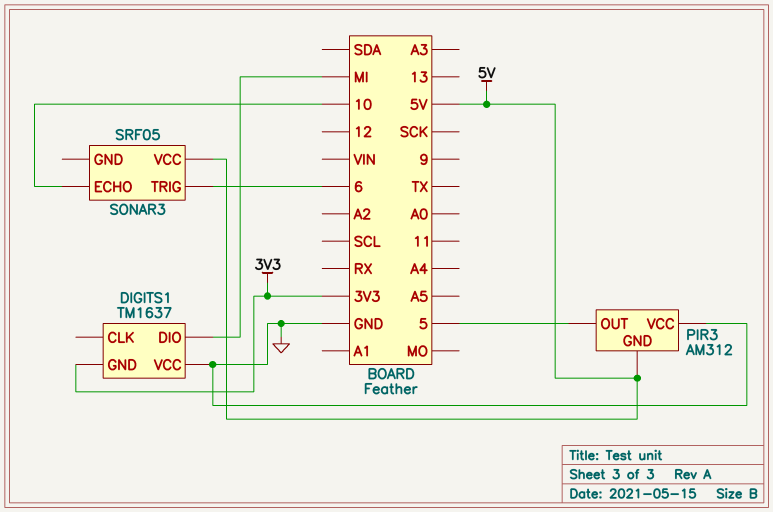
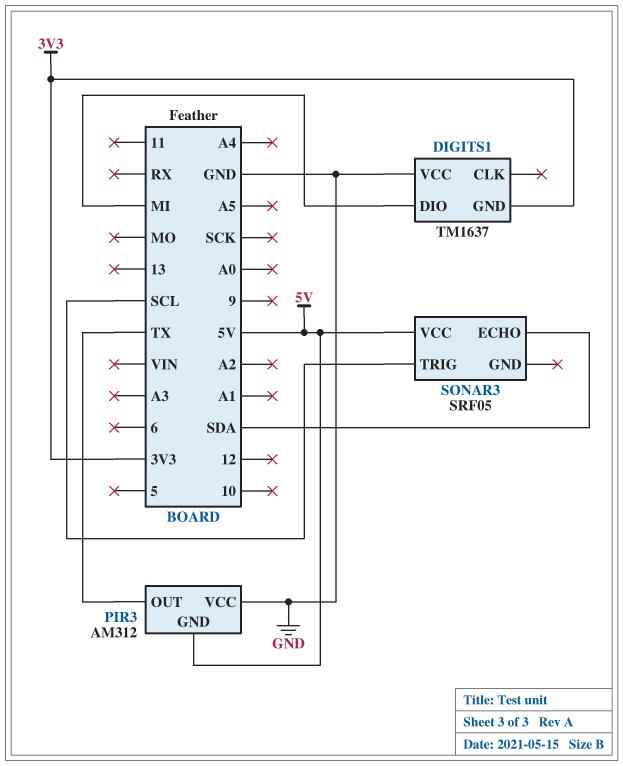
PIR3 pin OUT: 5 -> TX
SONAR3 pin ECHO: 10 -> SDA
SONAR3 pin TRIG: 6 -> SCL

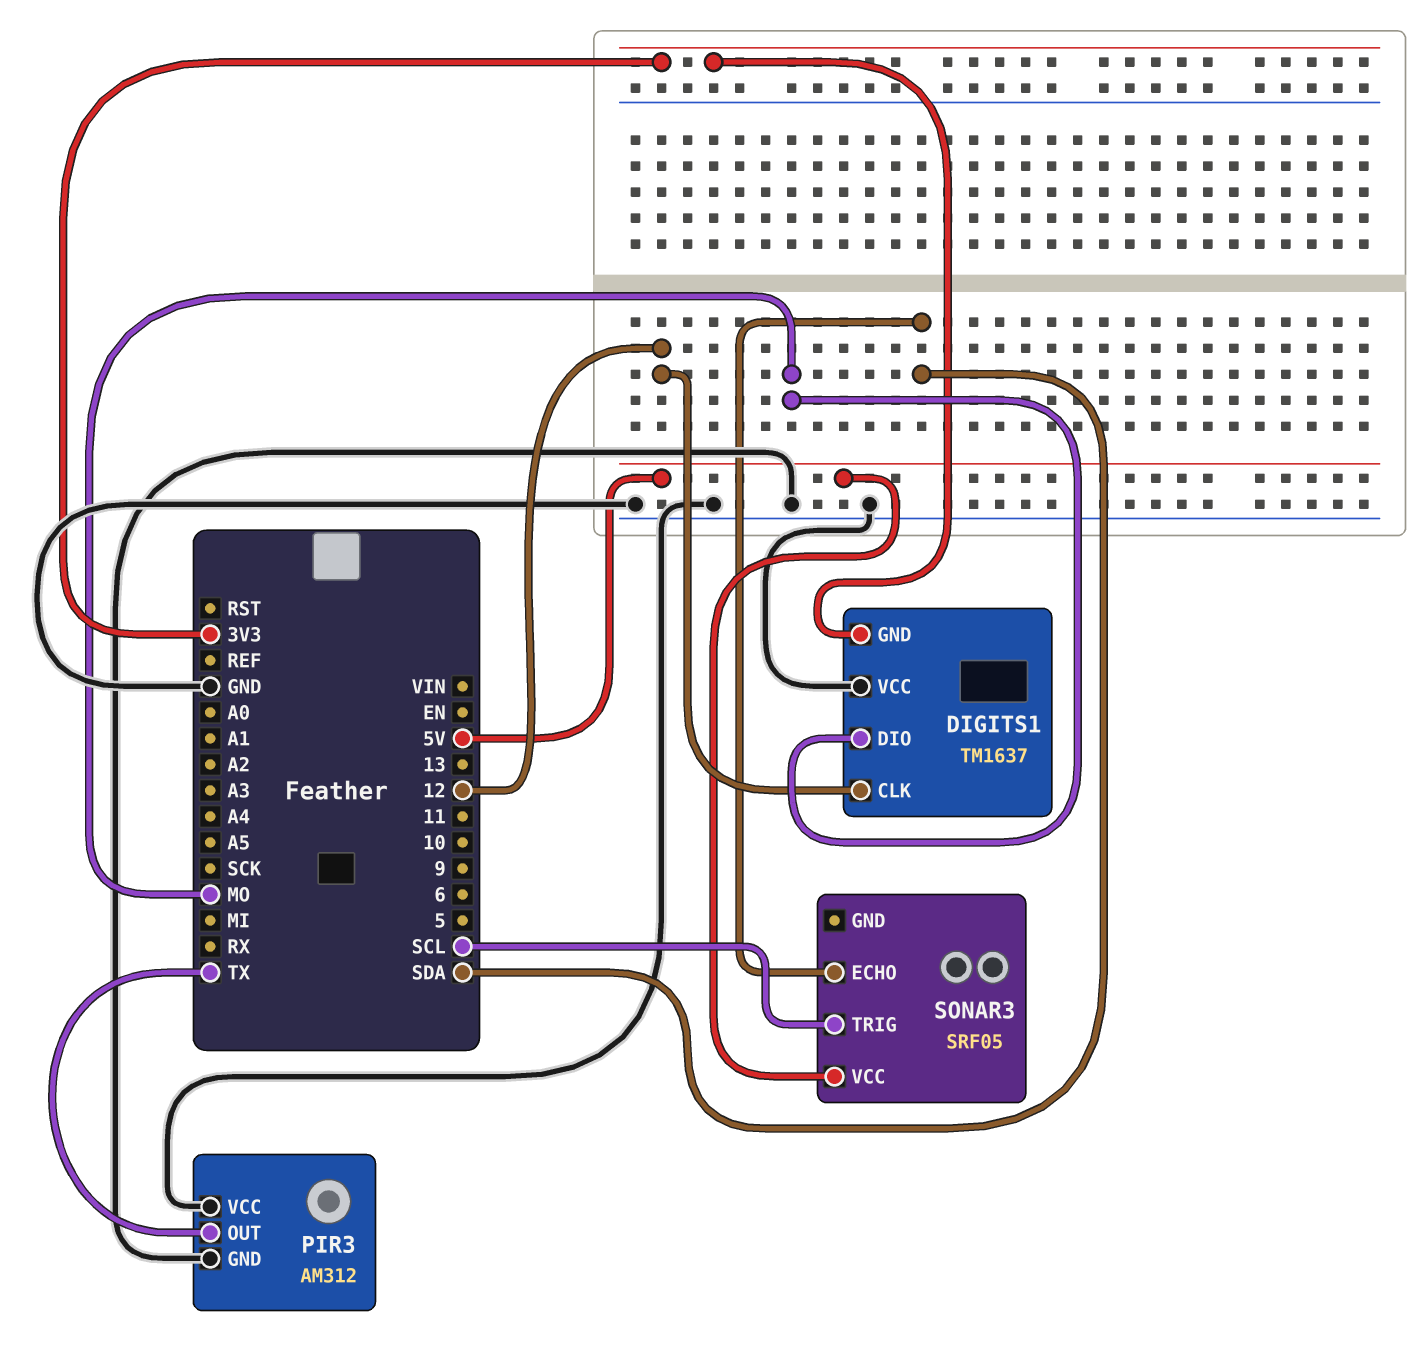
DIGITS1 pin CLK: none -> 12
DIGITS1 pin DIO: MI -> MO
PIR3 pin GND: 5V -> GND

